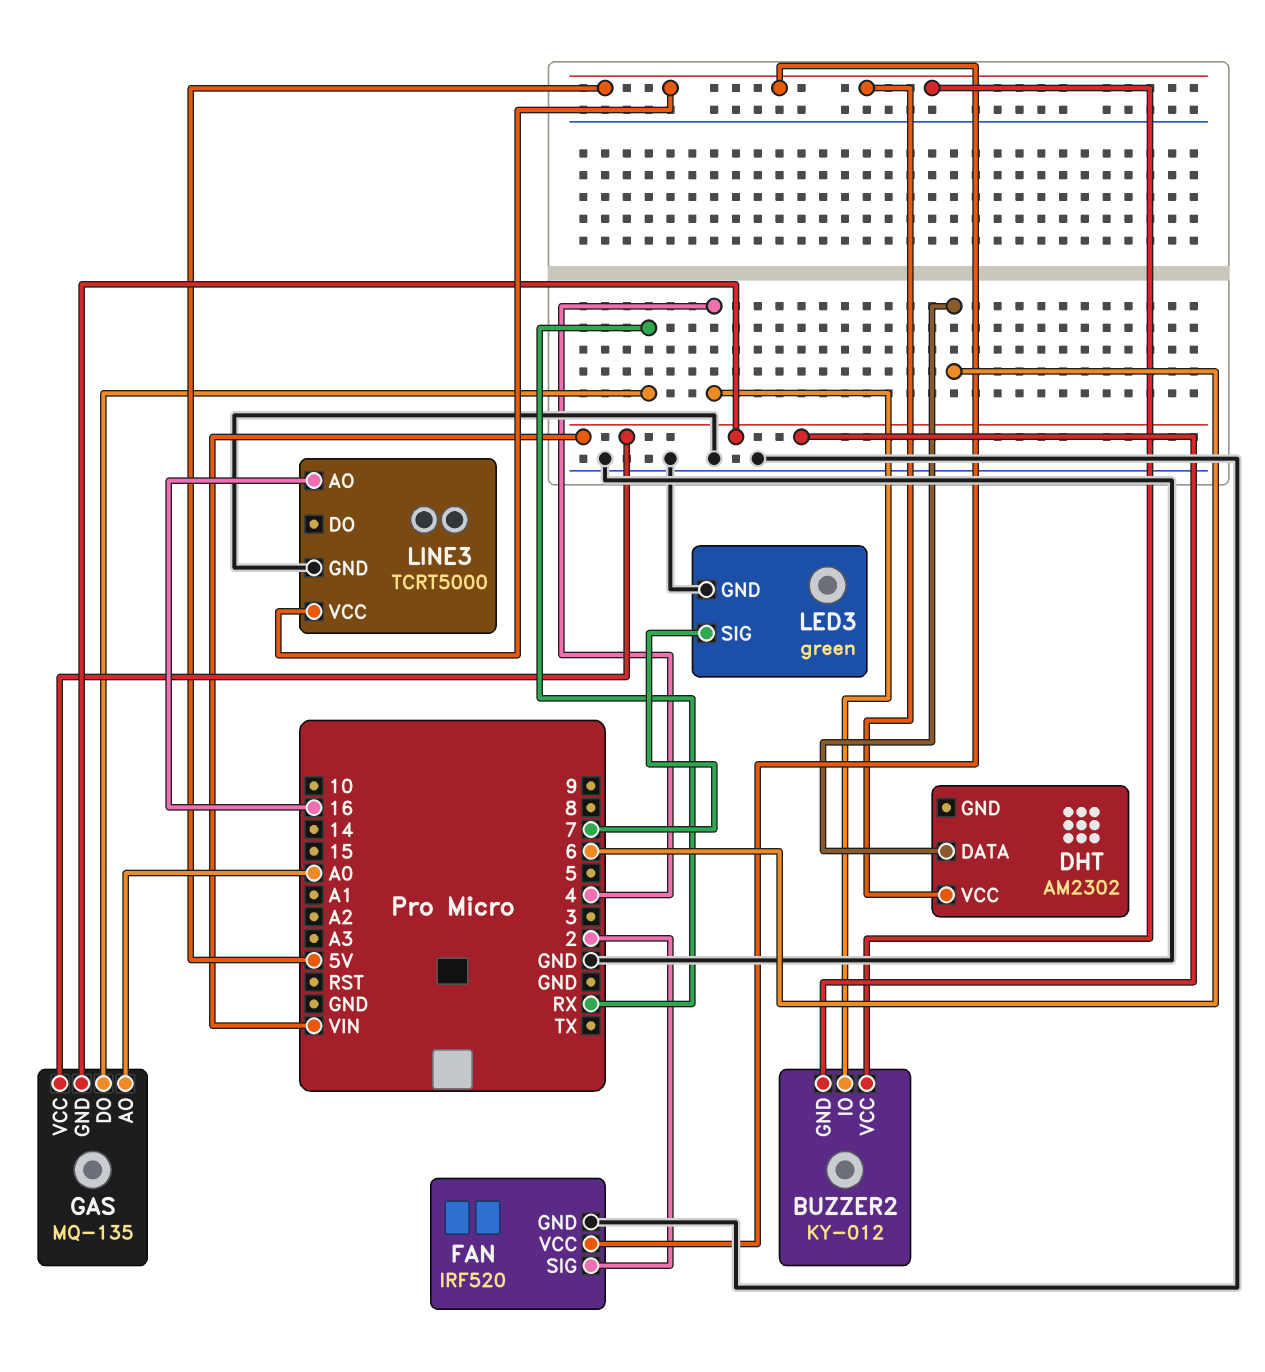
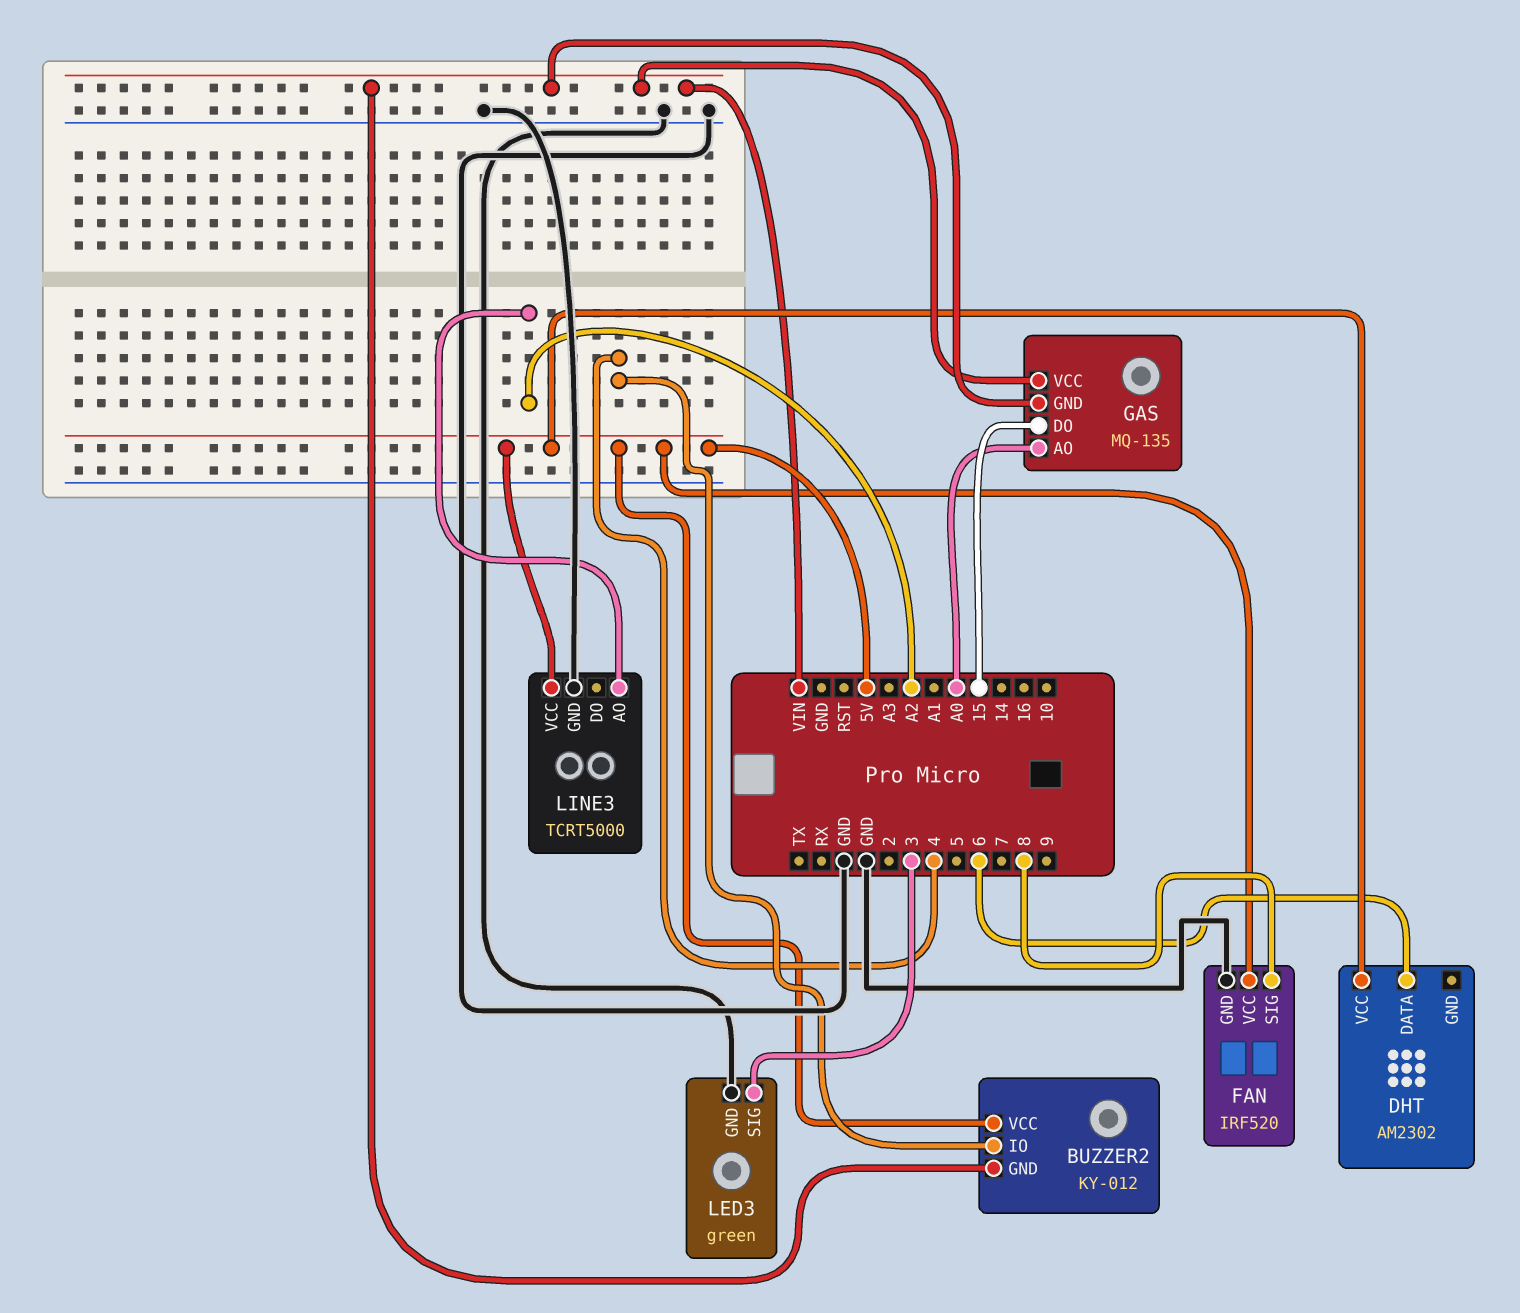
FAN pin SIG: 2 -> 8
GAS pin DO: RX -> 15
LED3 pin SIG: 7 -> 3
LINE3 pin AO: 16 -> A2

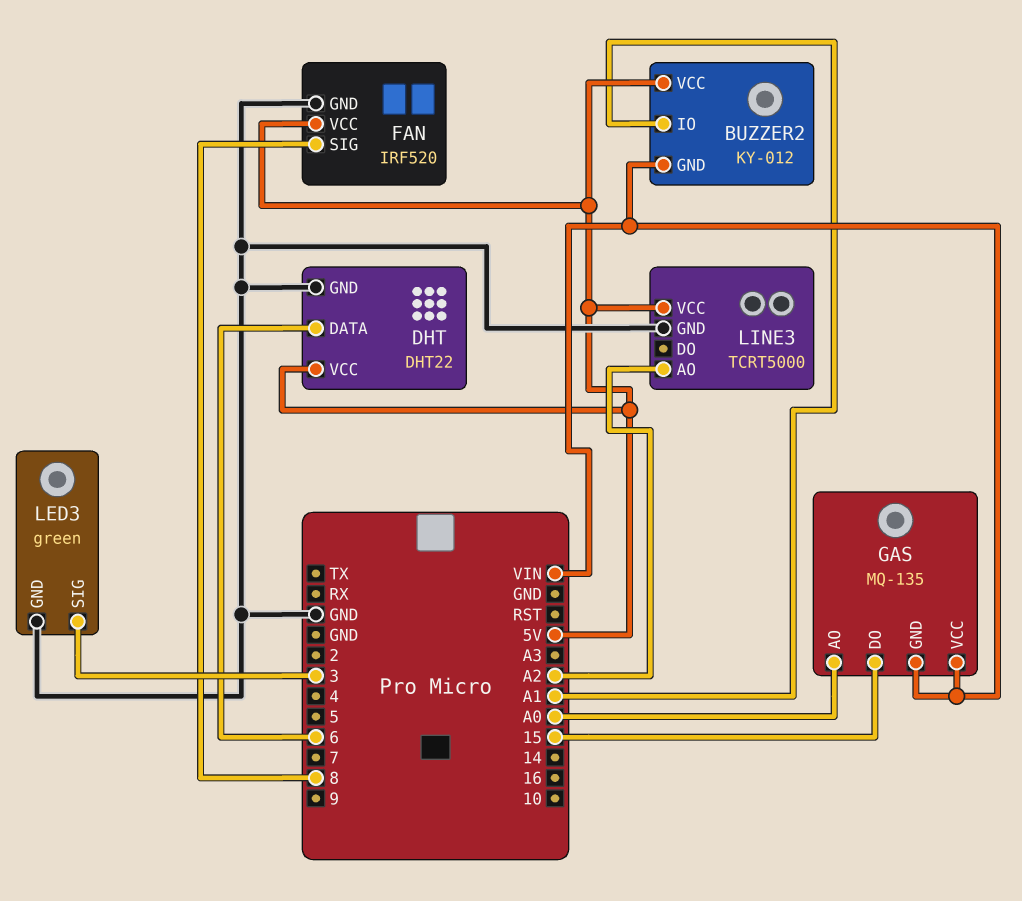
BUZZER2 pin IO: 4 -> A1
DHT: AM2302 -> DHT22
DHT pin GND: none -> GND

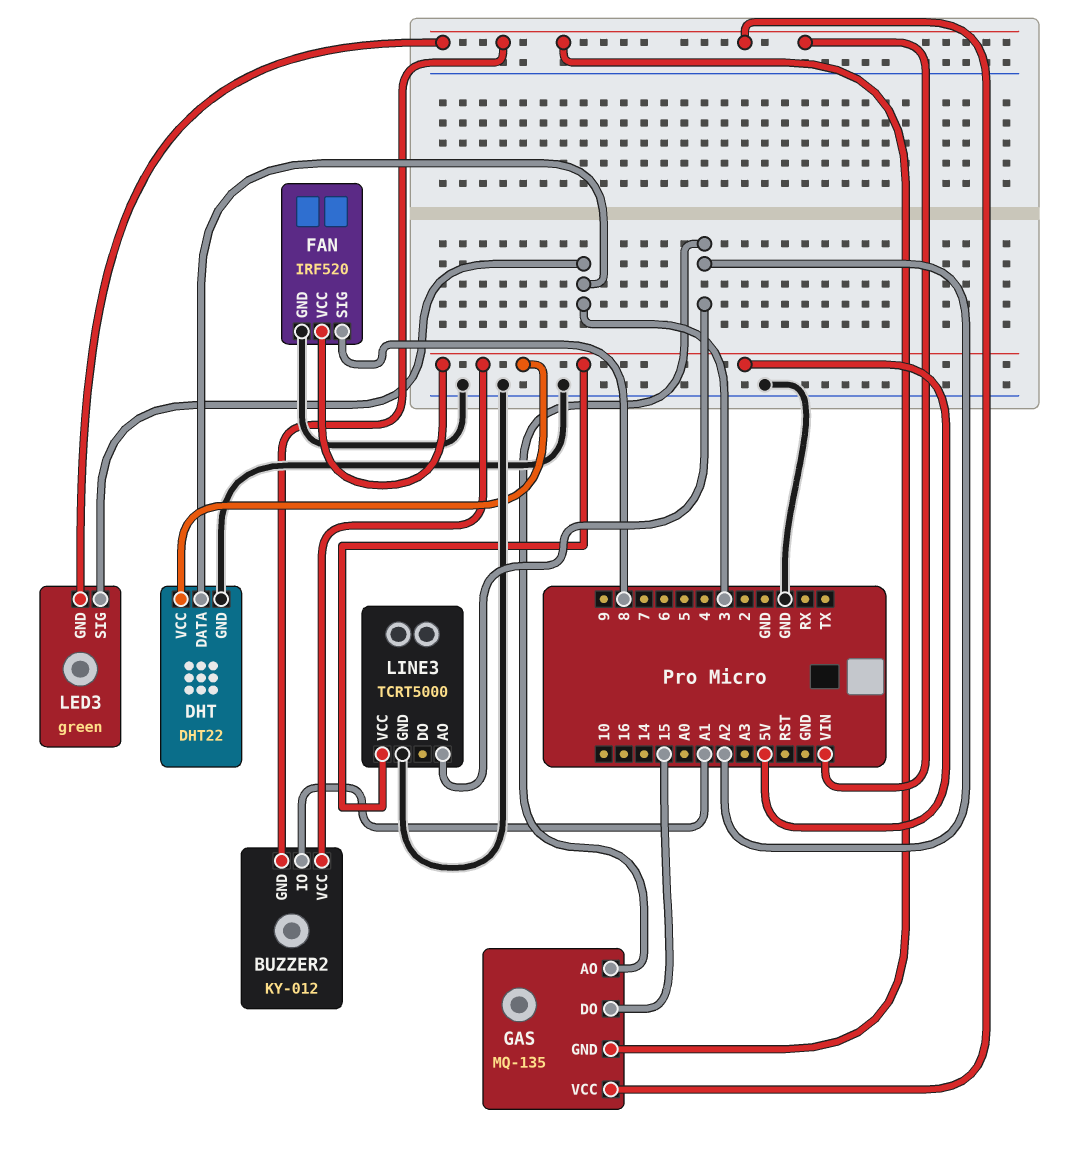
DHT pin DATA: 6 -> 3
GAS pin AO: A0 -> A2
LED3 pin GND: GND -> VIN

